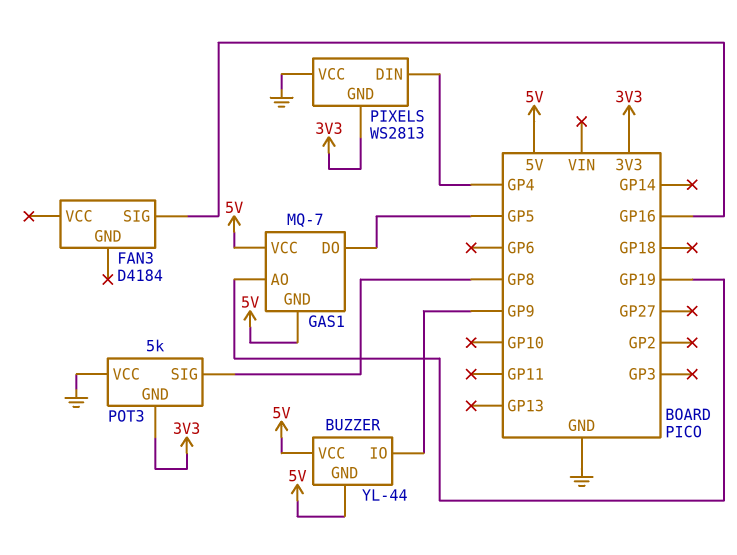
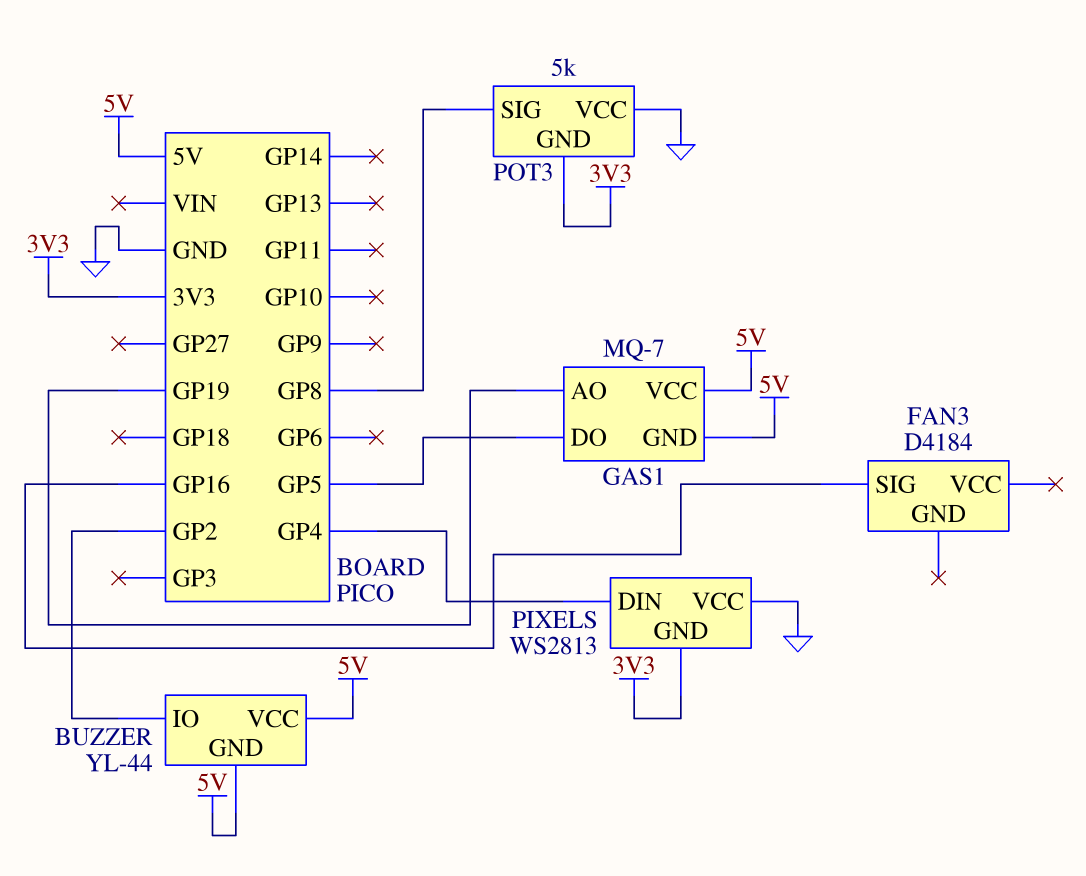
BUZZER pin IO: GP9 -> GP2

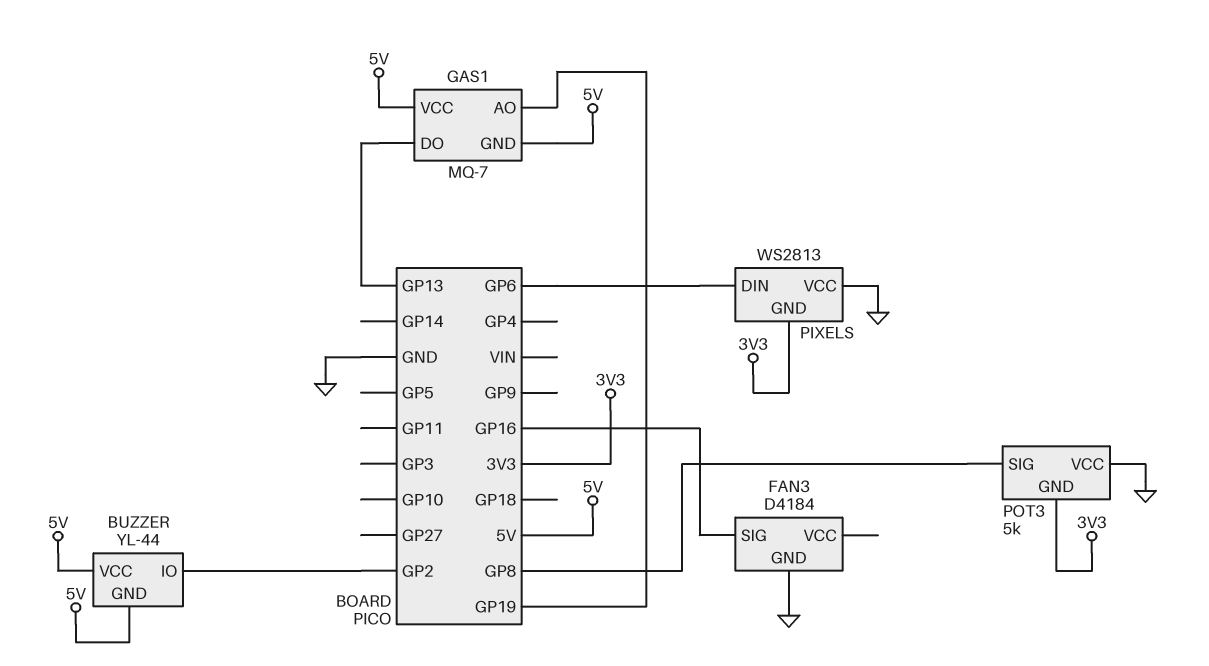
FAN3 pin GND: none -> GND
GAS1 pin DO: GP5 -> GP13
PIXELS pin DIN: GP4 -> GP6

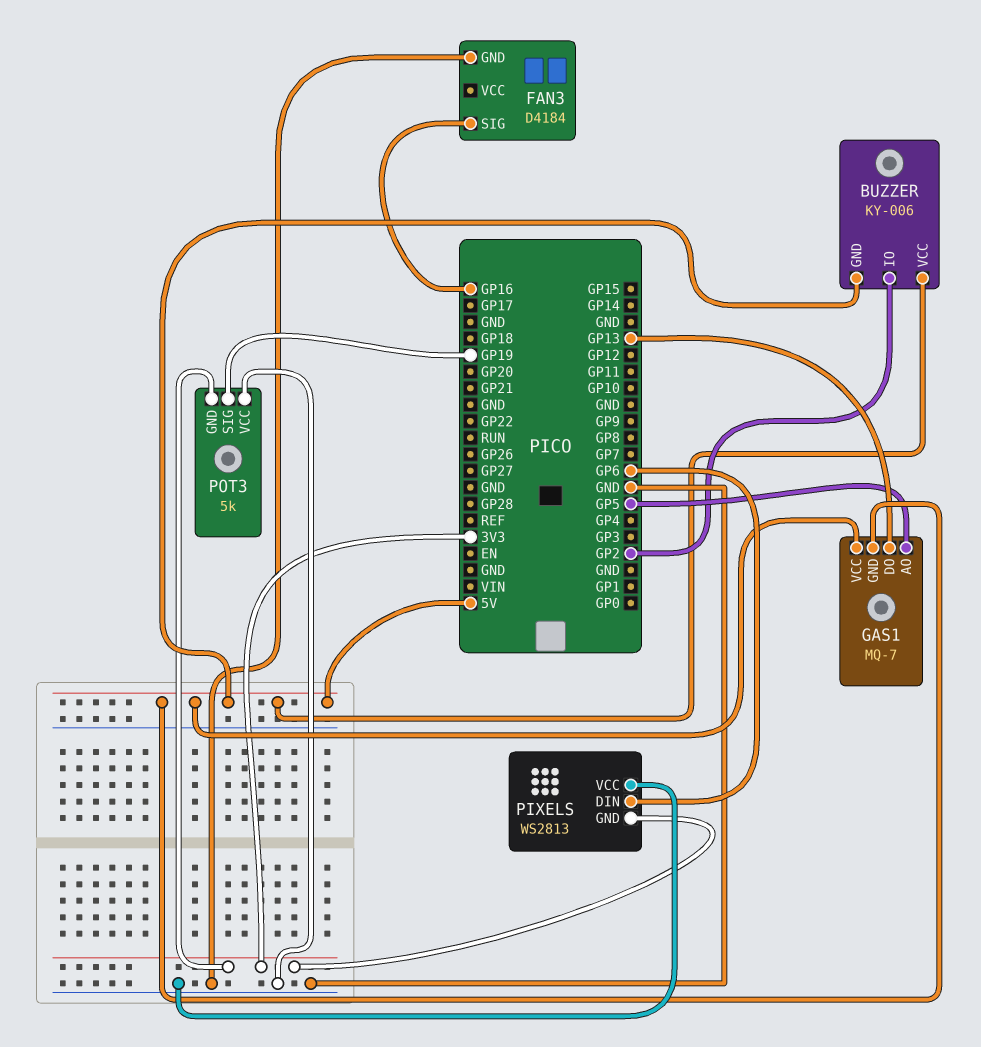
BUZZER: YL-44 -> KY-006
GAS1 pin AO: GP19 -> GP5
POT3 pin SIG: GP8 -> GP19

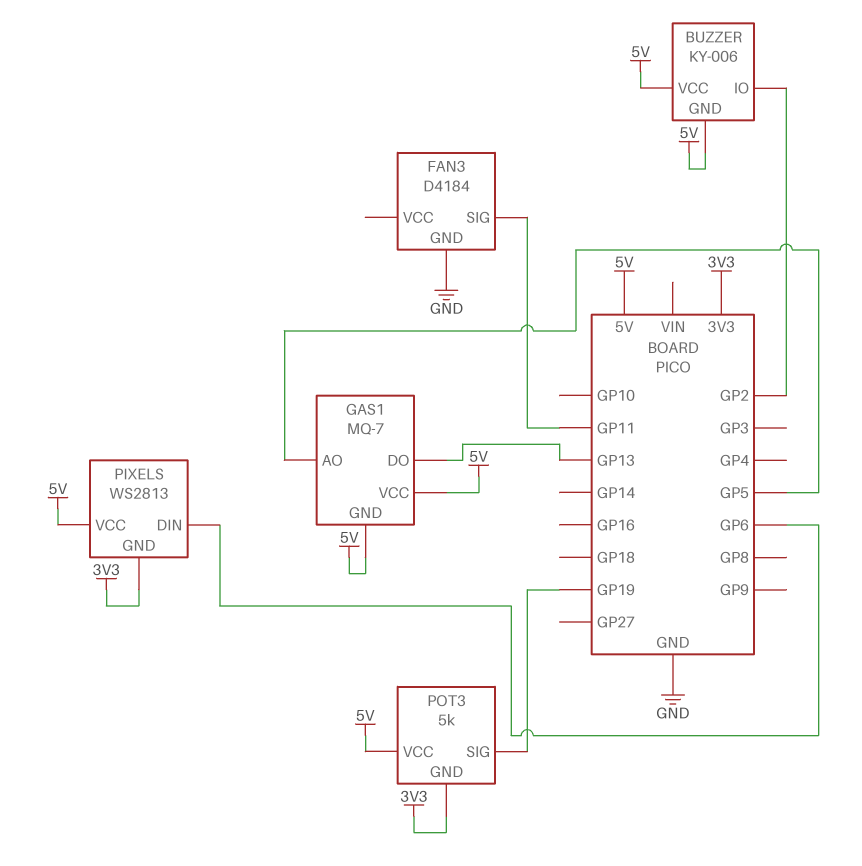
FAN3 pin SIG: GP16 -> GP11
PIXELS pin VCC: GND -> 5V
POT3 pin VCC: GND -> 5V

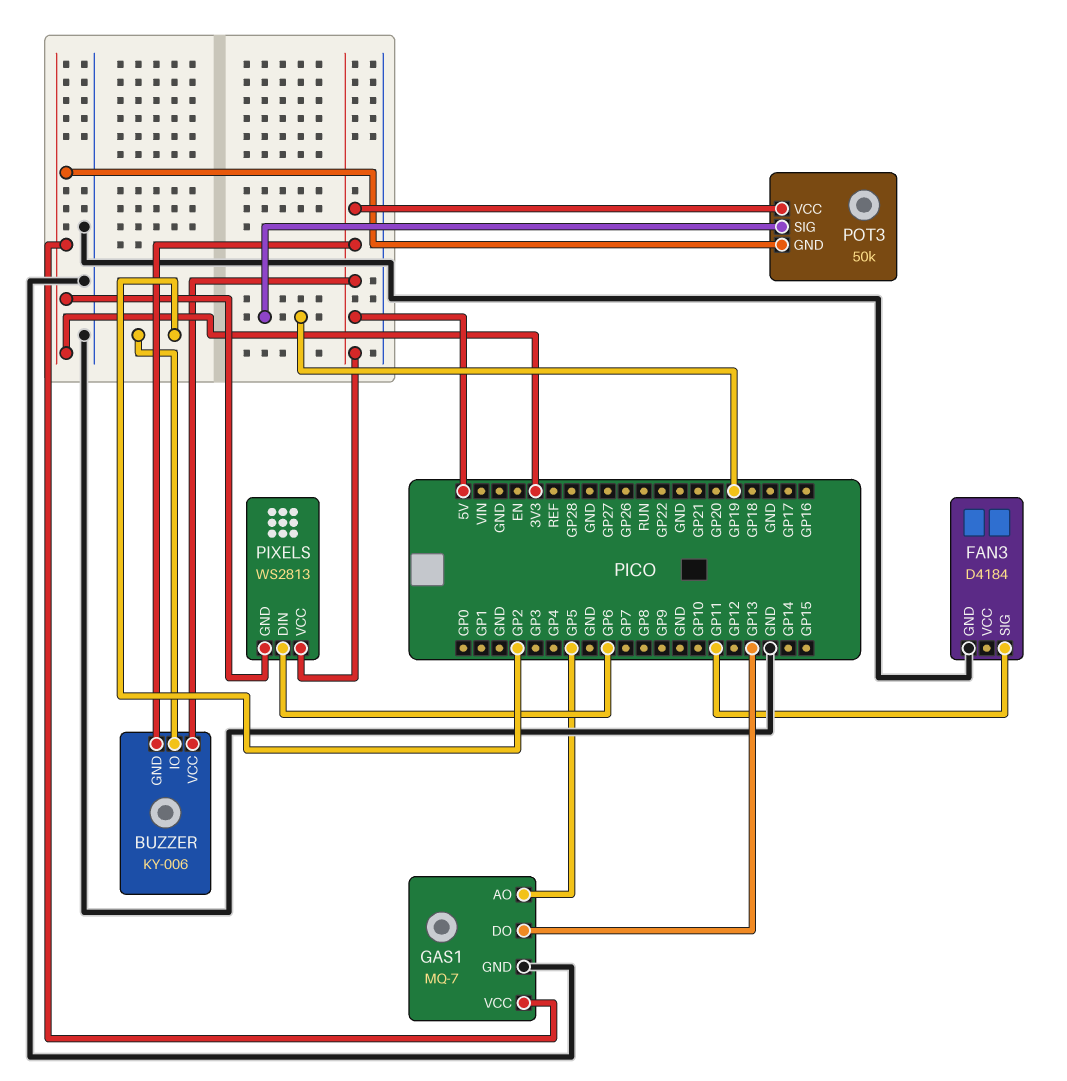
GAS1 pin GND: 5V -> GND
GAS1 pin VCC: 5V -> 3V3
POT3: 5k -> 50k

